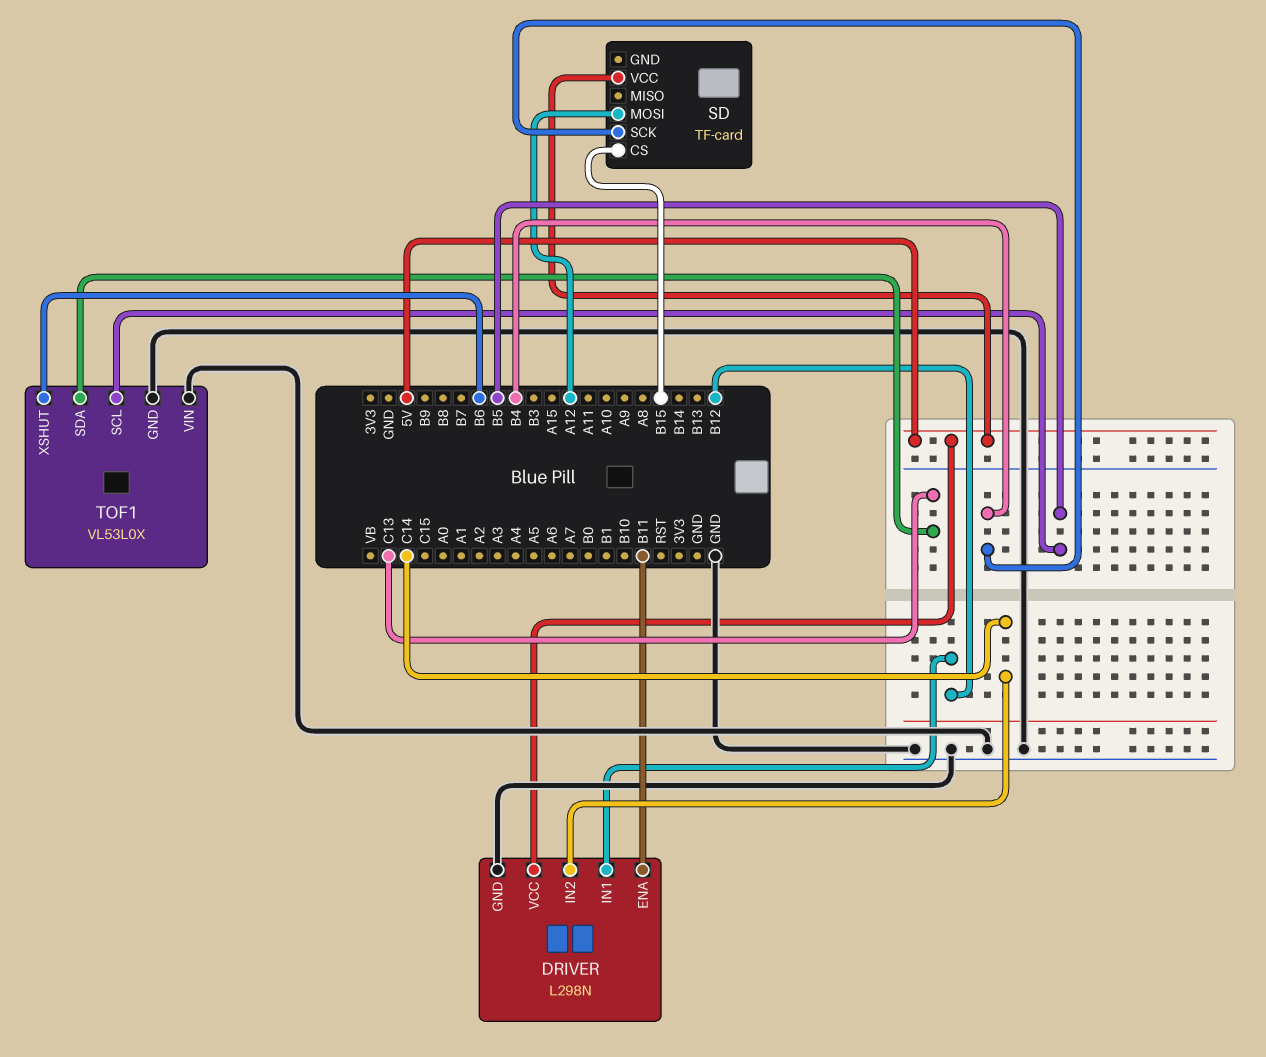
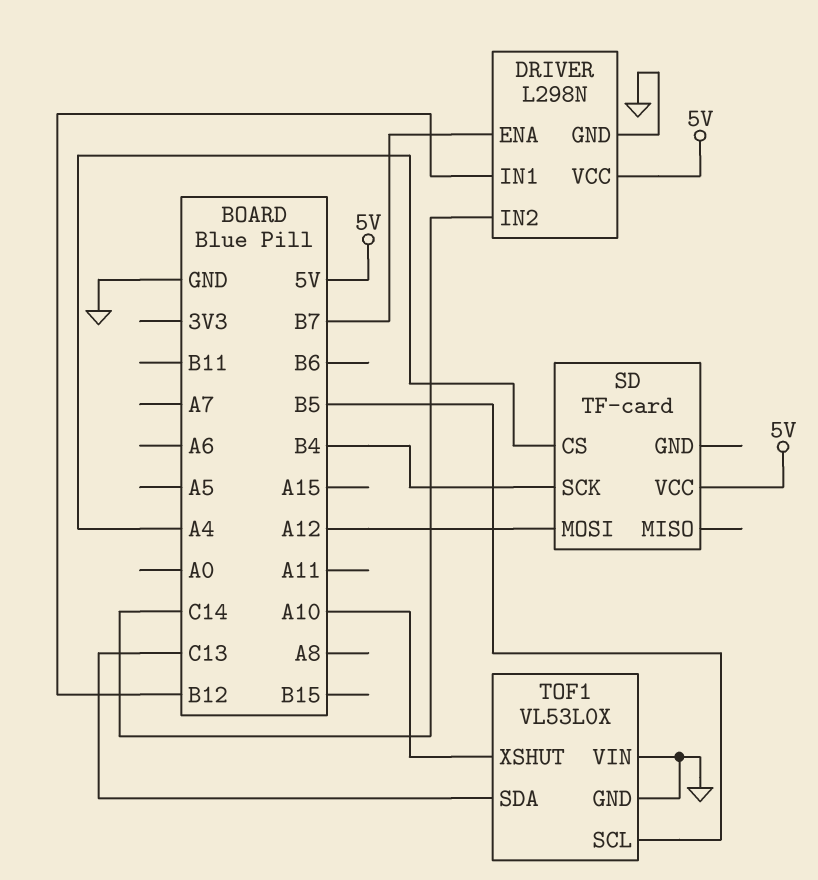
DRIVER pin ENA: B11 -> B7
SD pin CS: B15 -> A4
TOF1 pin XSHUT: B6 -> A10

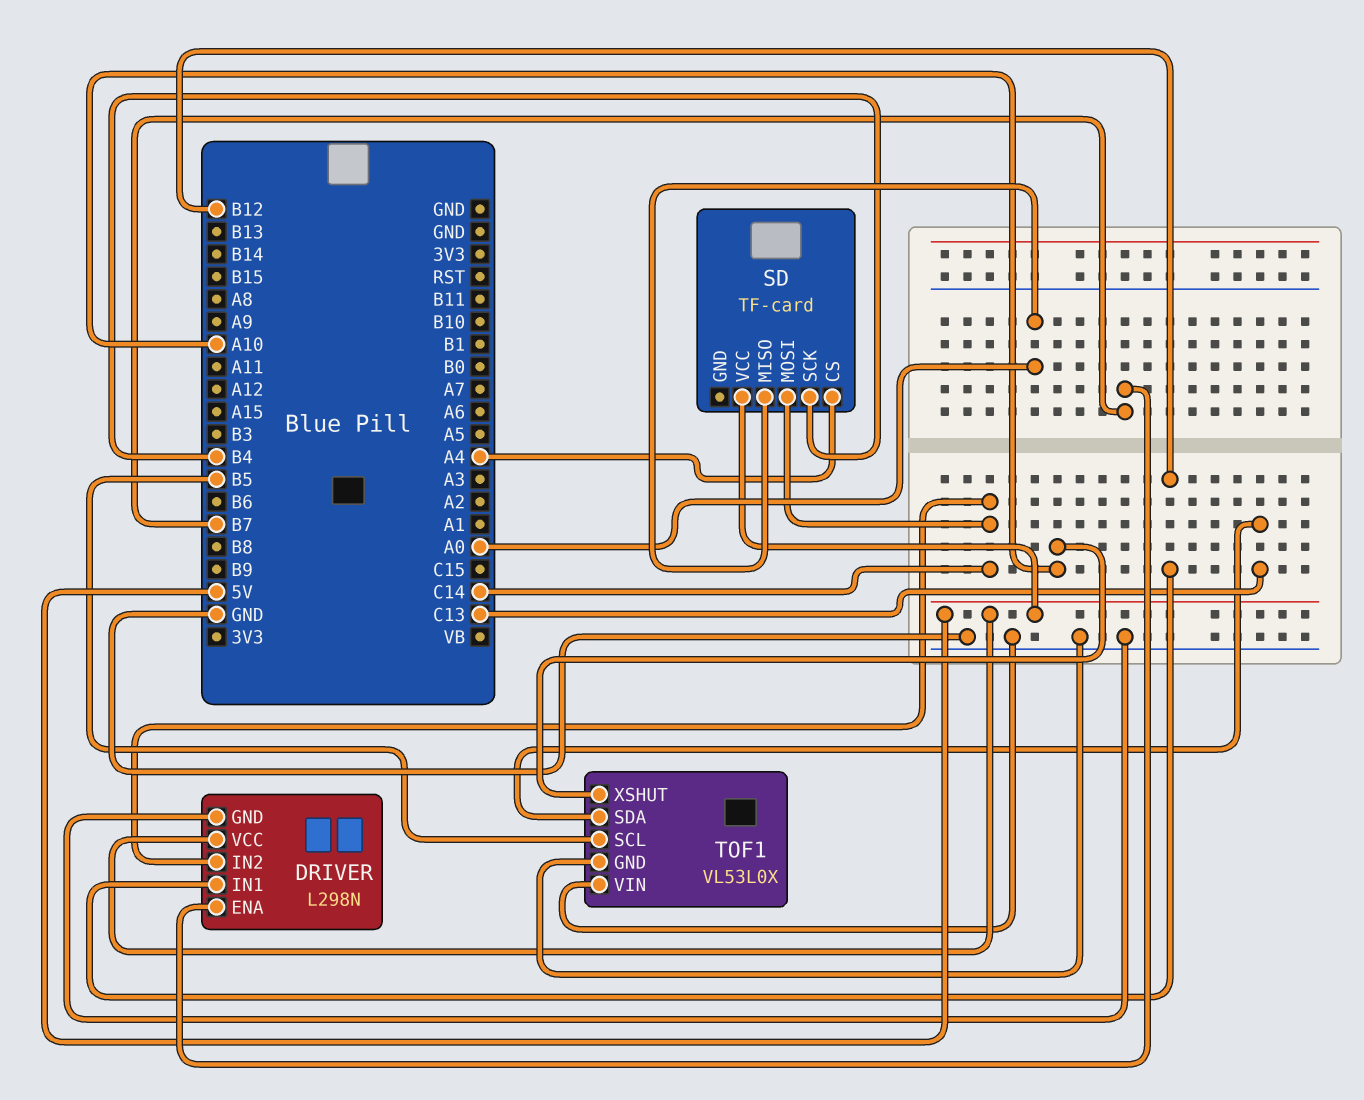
SD pin MISO: none -> A0
SD pin MOSI: A12 -> C14

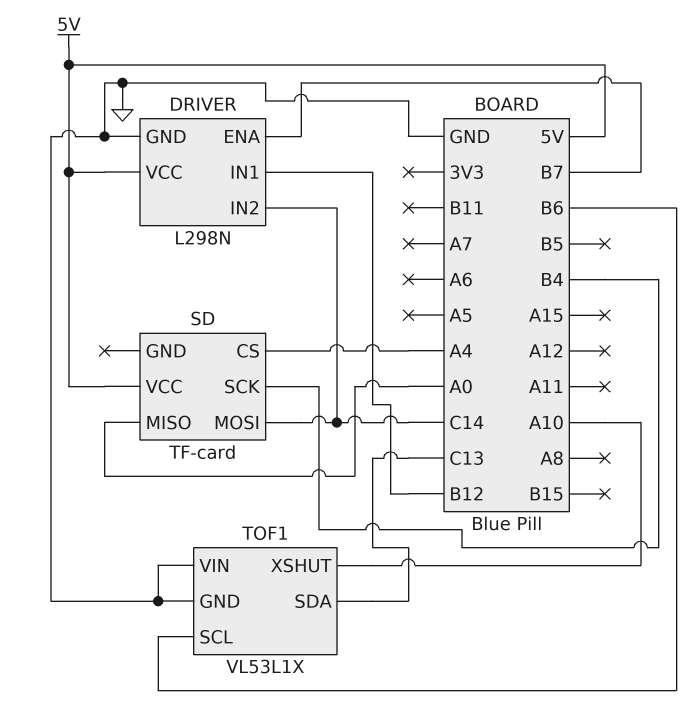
TOF1: VL53L0X -> VL53L1X
TOF1 pin SCL: B5 -> B6

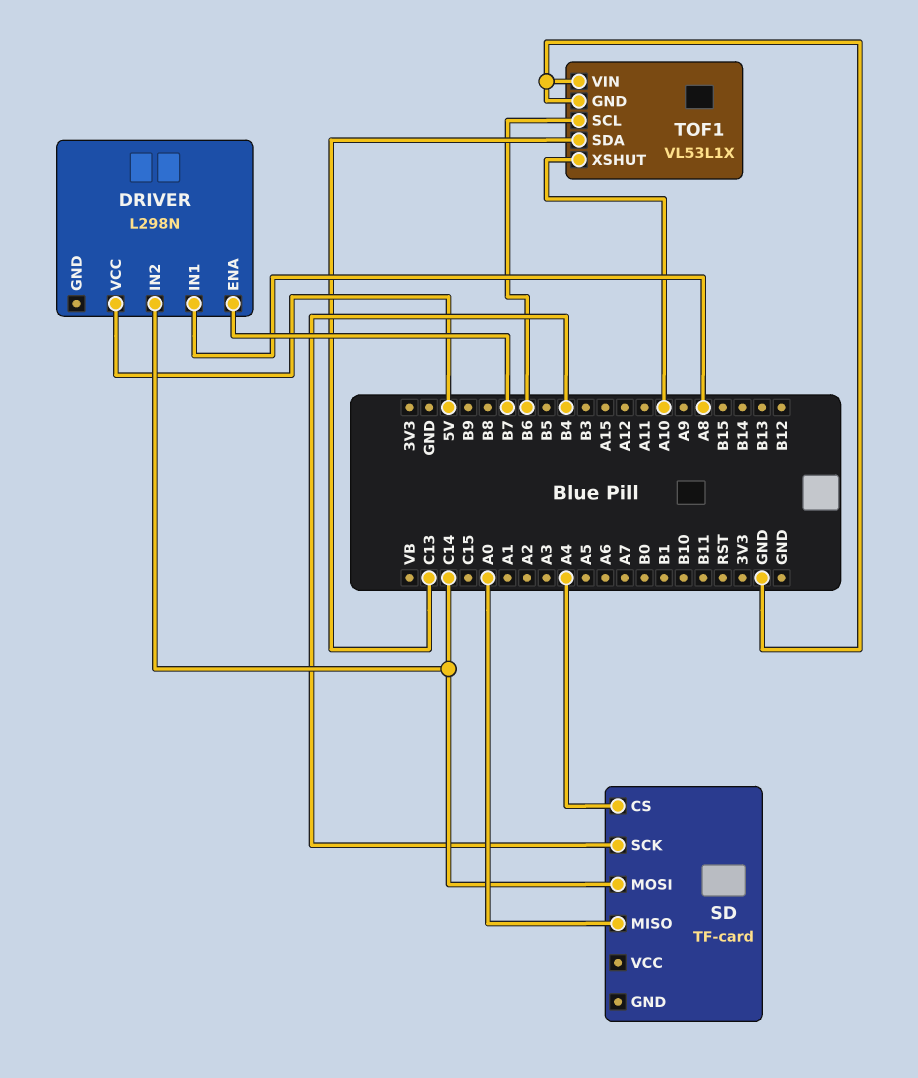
DRIVER pin GND: GND -> none
DRIVER pin IN1: B12 -> A8
SD pin VCC: 5V -> none

